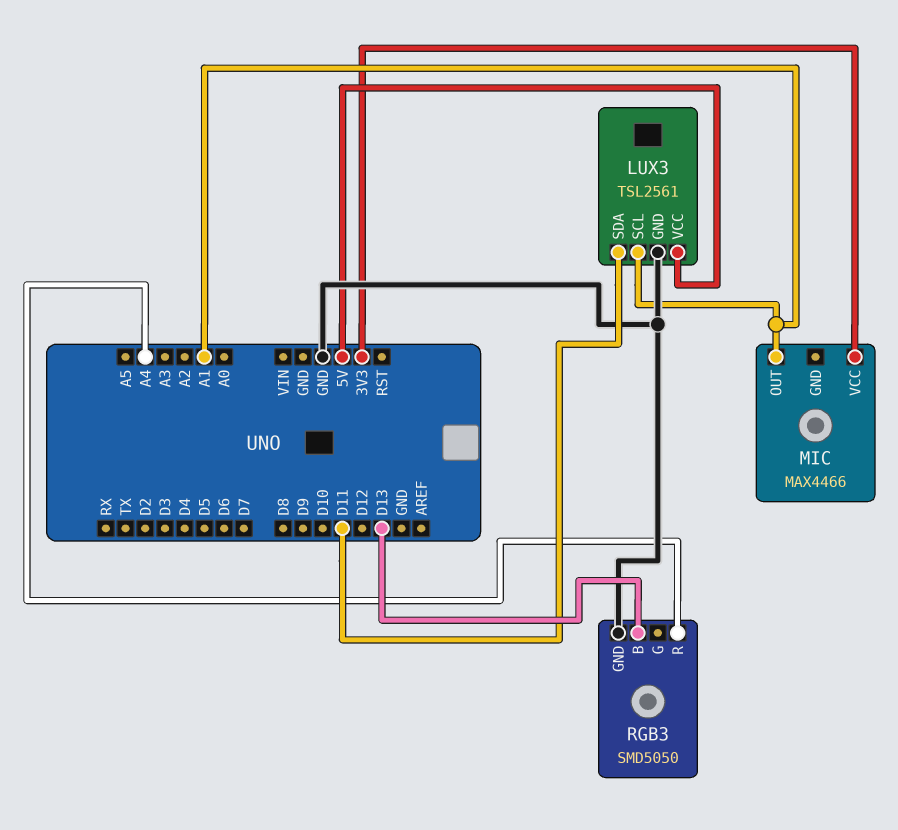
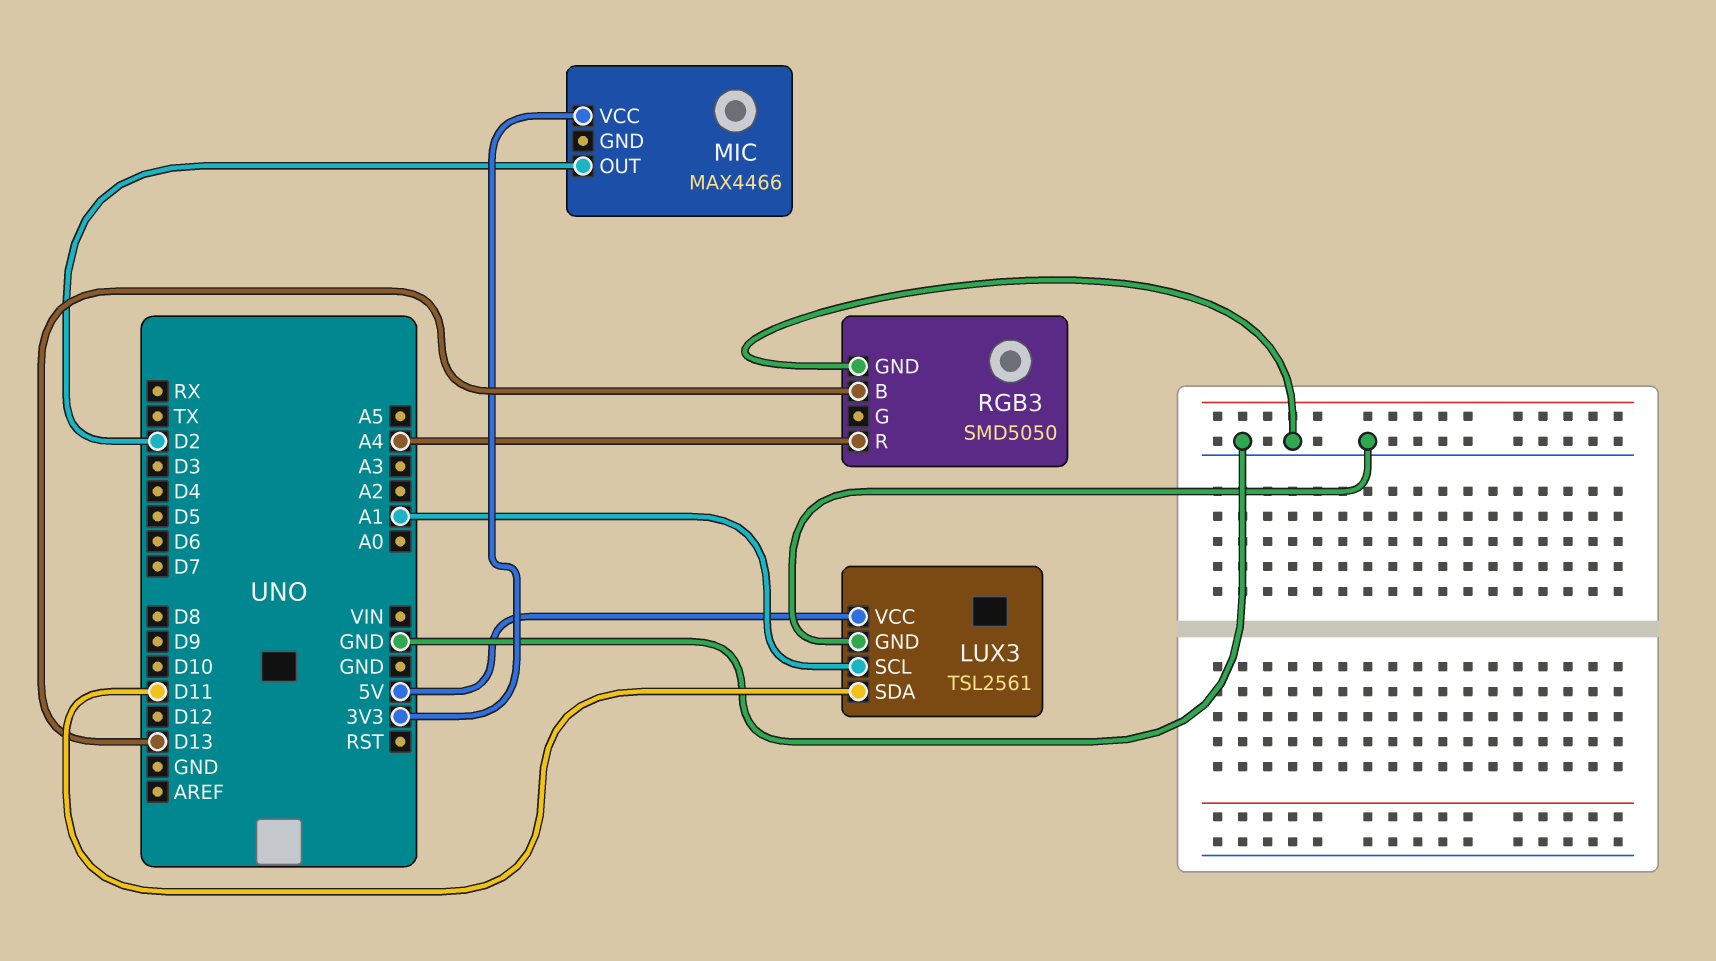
MIC pin OUT: A1 -> D2

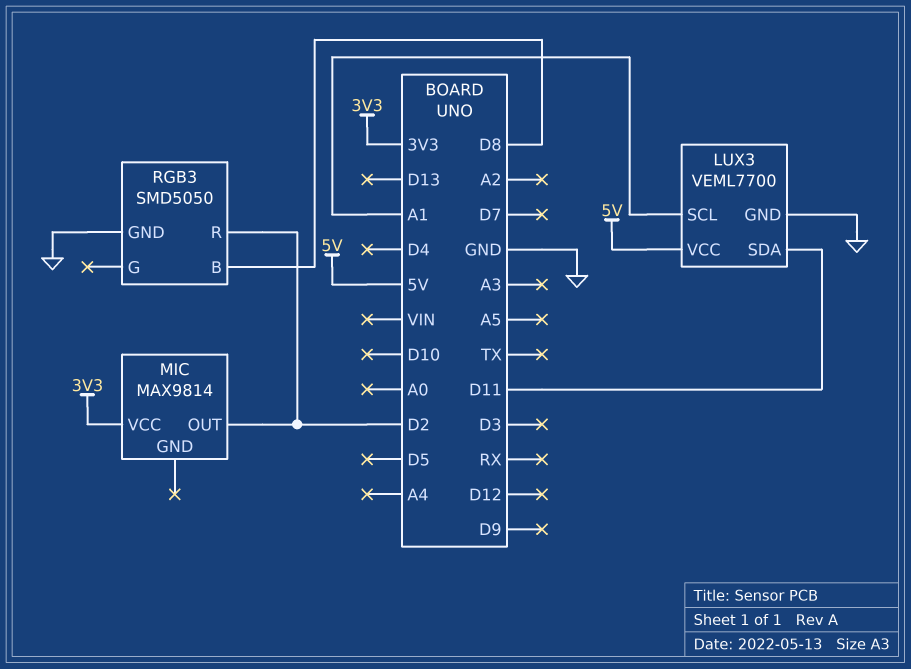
LUX3: TSL2561 -> VEML7700
MIC: MAX4466 -> MAX9814
RGB3 pin B: D13 -> D8
RGB3 pin R: A4 -> D2

